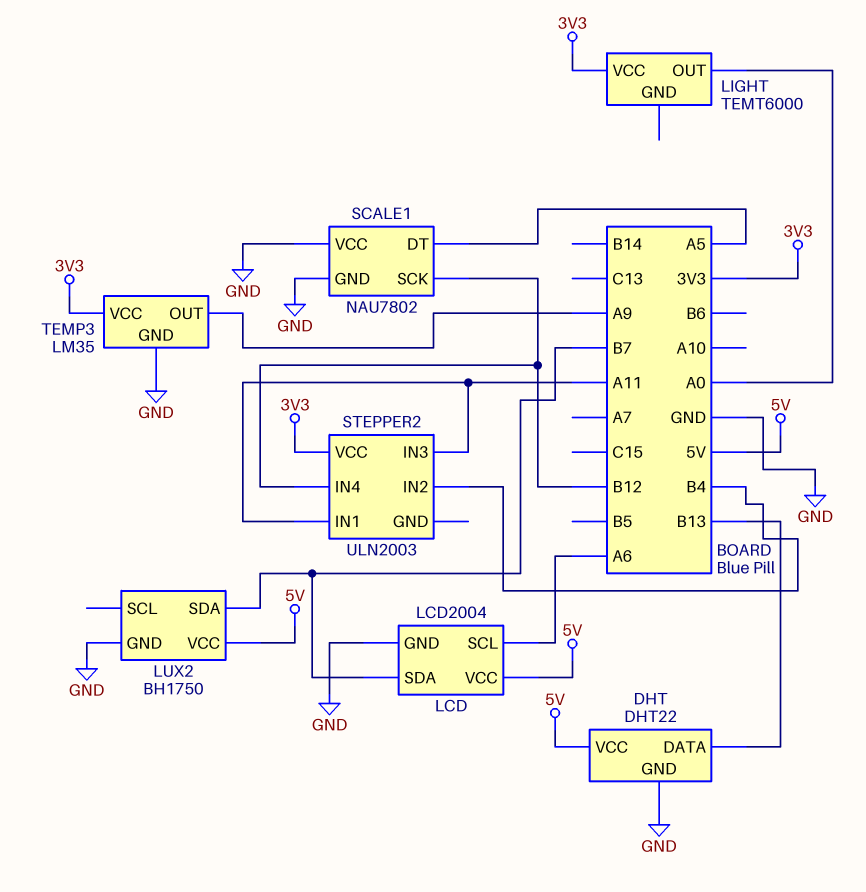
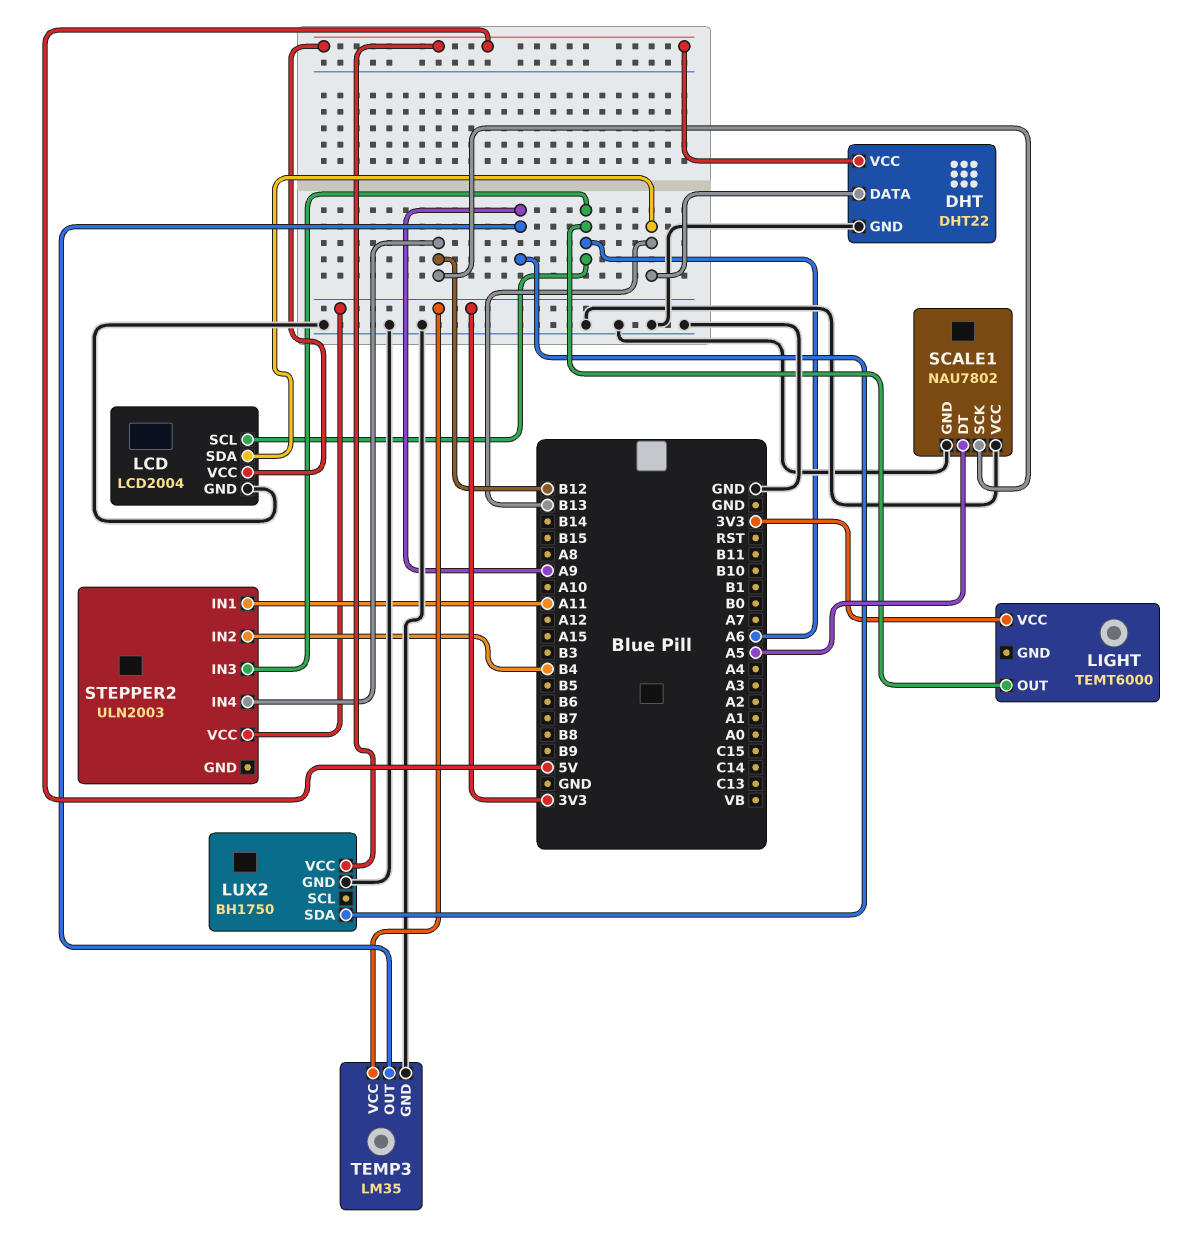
LCD pin SDA: B7 -> B13
LIGHT pin OUT: A0 -> A6
LUX2 pin SDA: B7 -> A9
STEPPER2 pin IN3: A11 -> A6

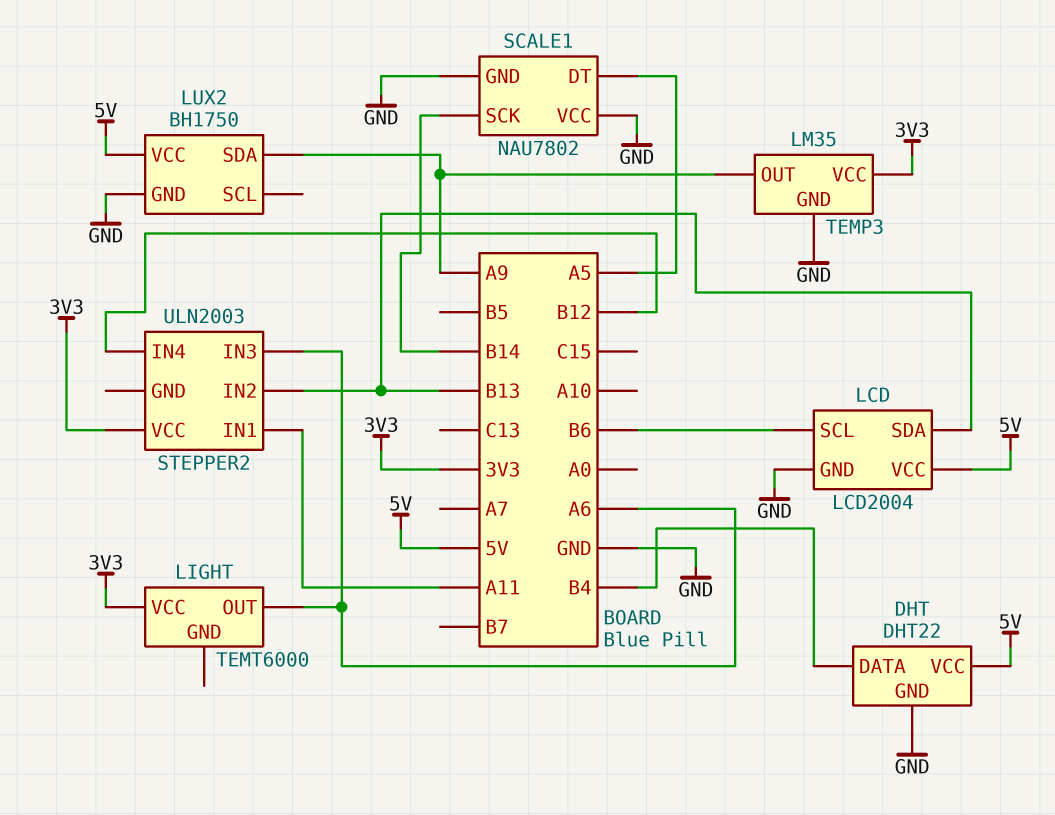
DHT pin DATA: B13 -> B4
LCD pin SCL: A6 -> B6
SCALE1 pin SCK: B12 -> B14
STEPPER2 pin IN2: B4 -> B13

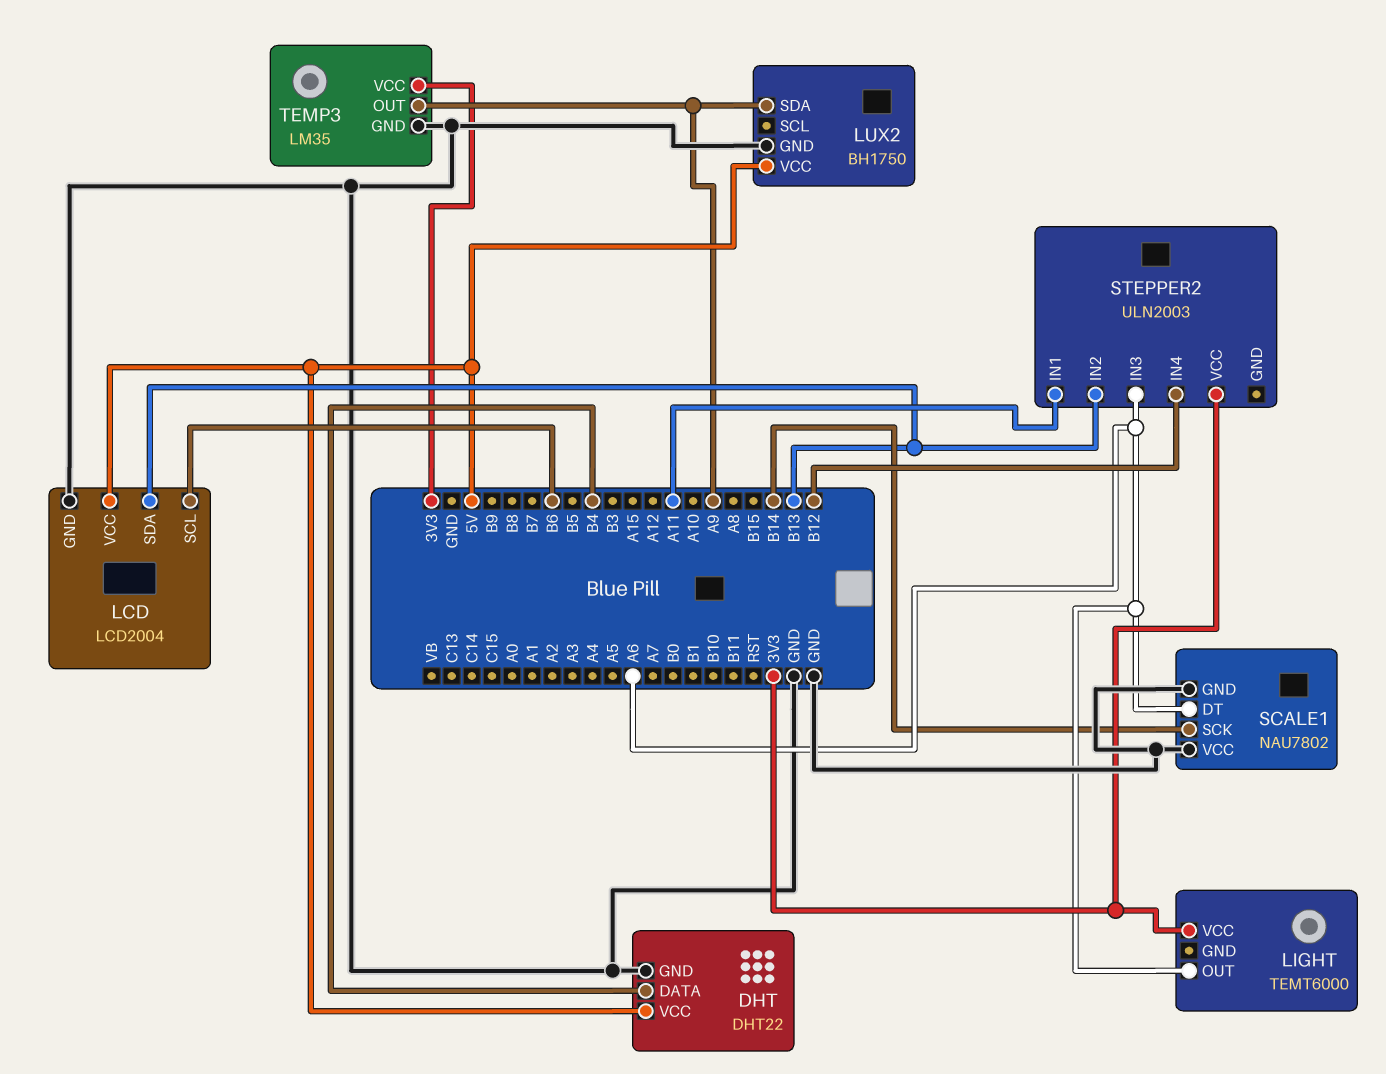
SCALE1 pin DT: A5 -> A6

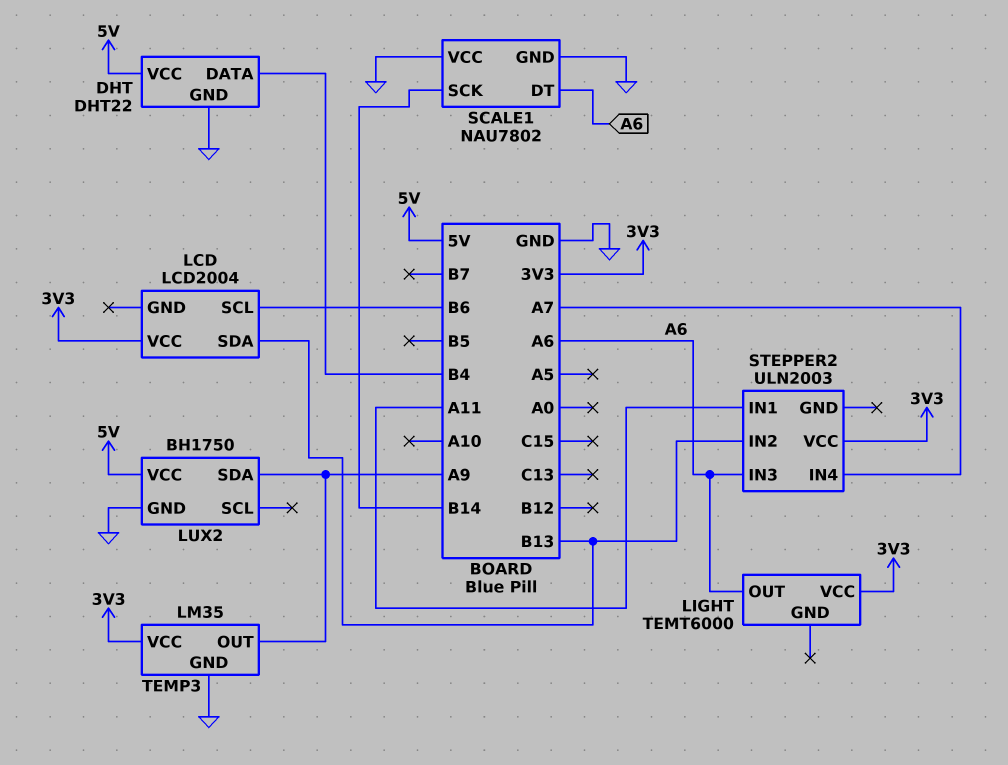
LCD pin GND: GND -> none
LCD pin VCC: 5V -> 3V3
STEPPER2 pin IN4: B12 -> A7

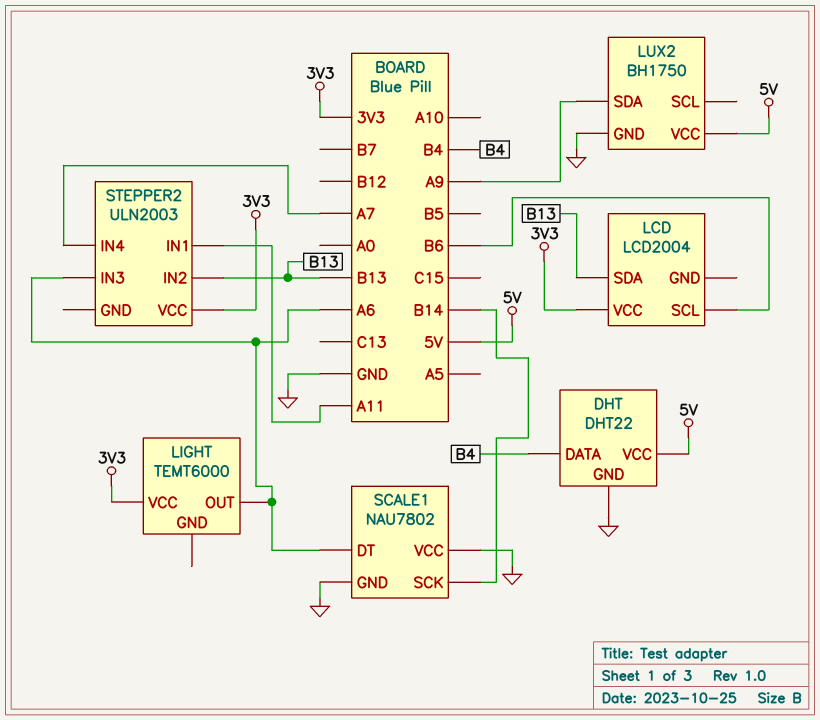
TEMP3: LM35 -> none
TEMP3 pin GND: GND -> none
TEMP3 pin OUT: A9 -> none
TEMP3 pin VCC: 3V3 -> none

